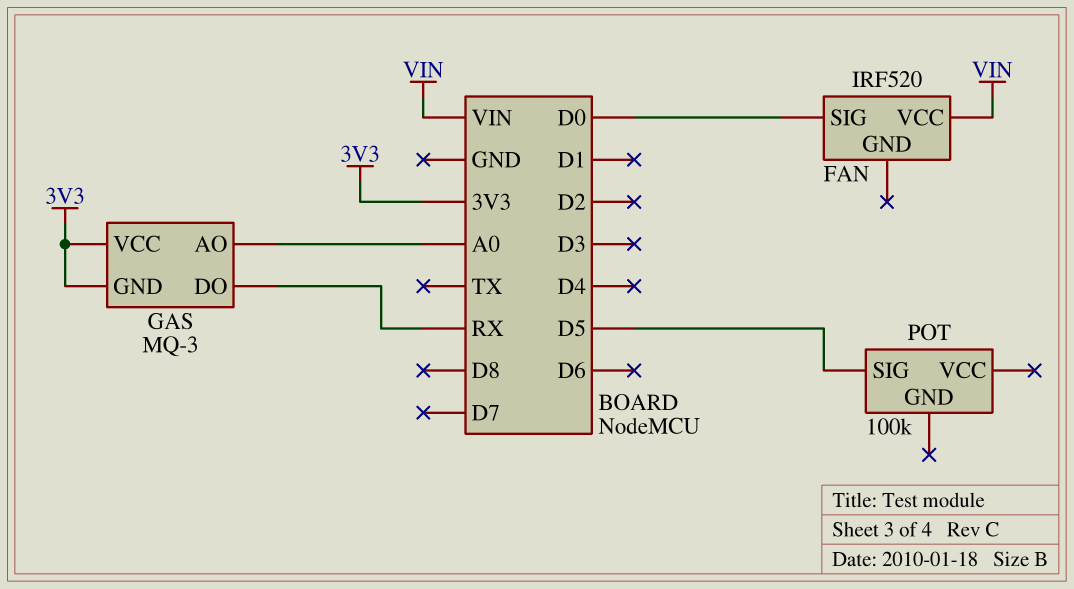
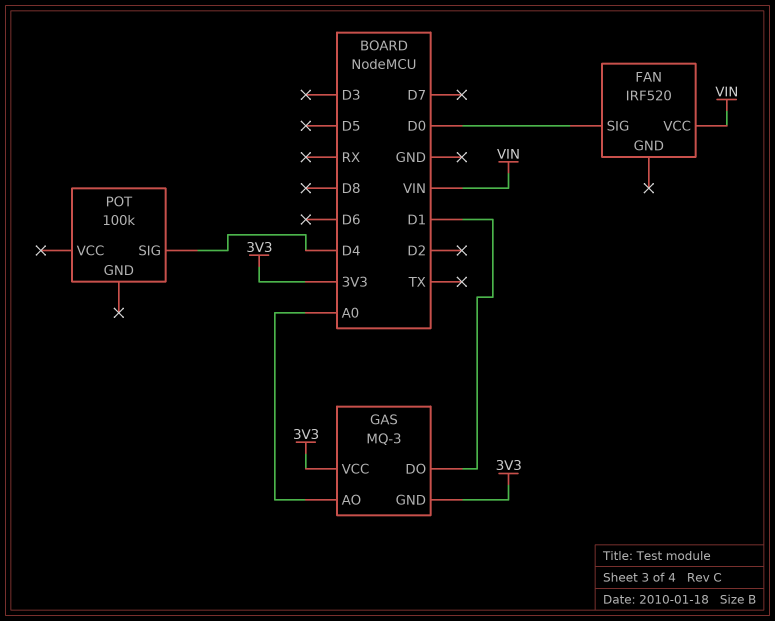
GAS pin DO: RX -> D1
POT pin SIG: D5 -> D4

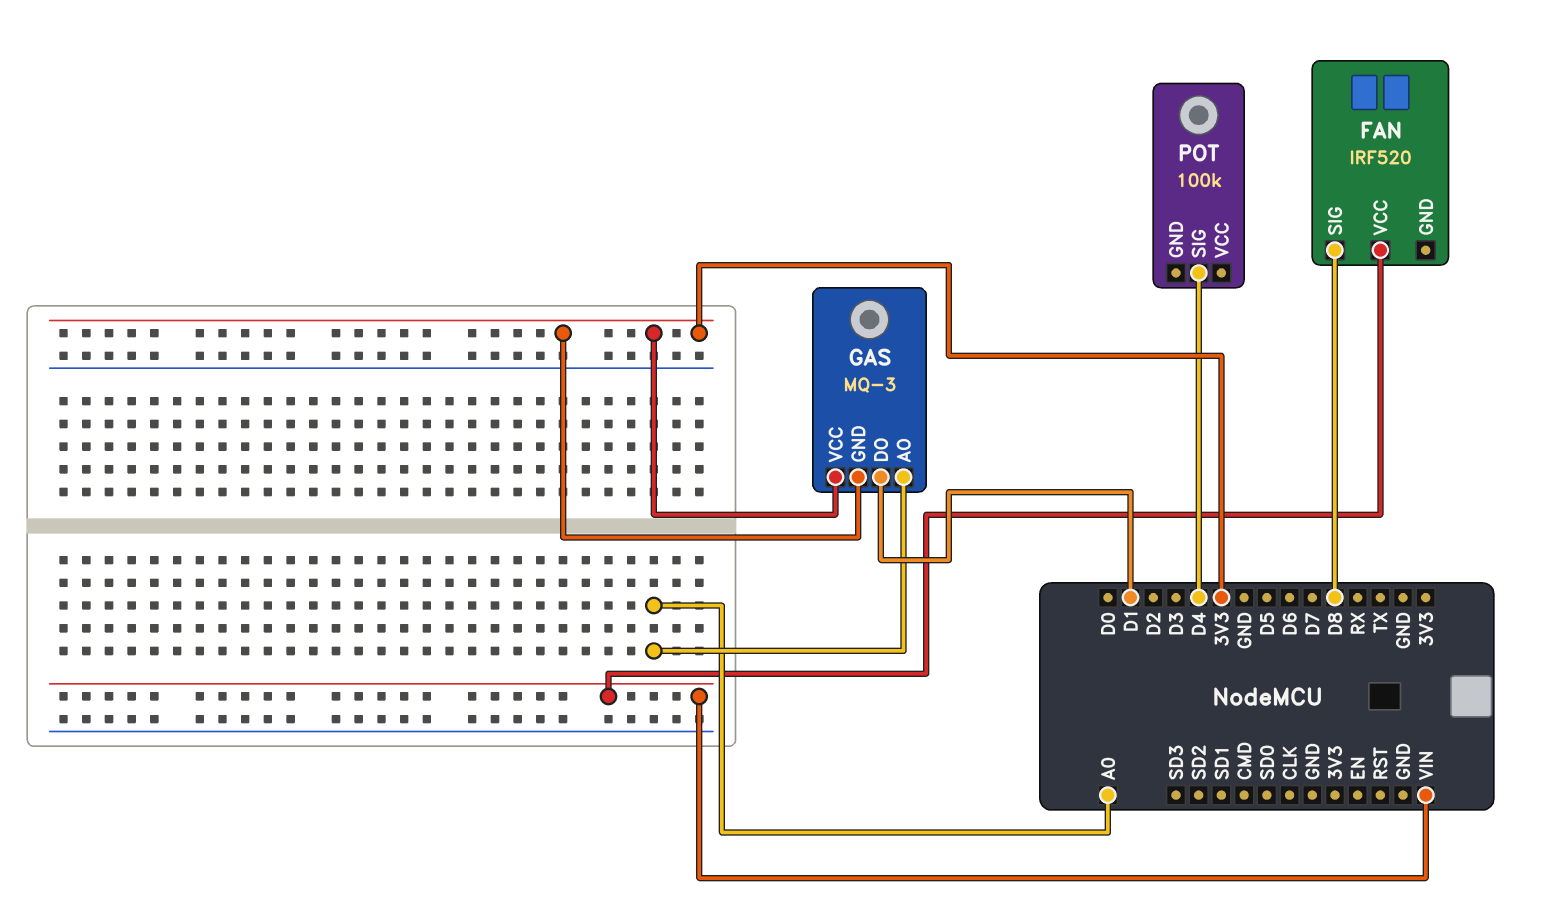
FAN pin SIG: D0 -> D8

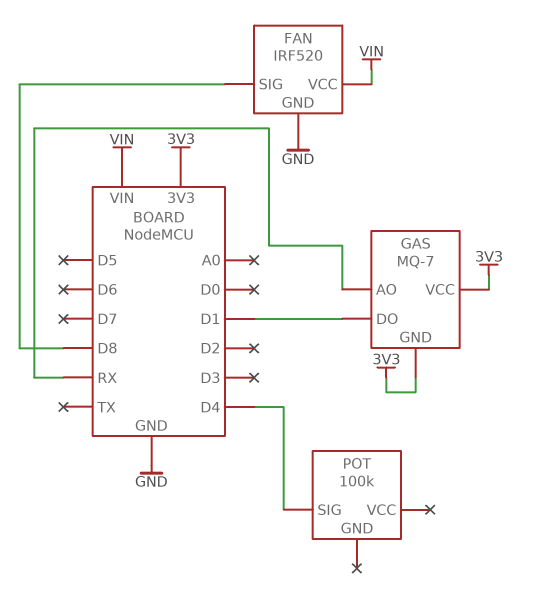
FAN pin GND: none -> GND
GAS: MQ-3 -> MQ-7
GAS pin AO: A0 -> RX

